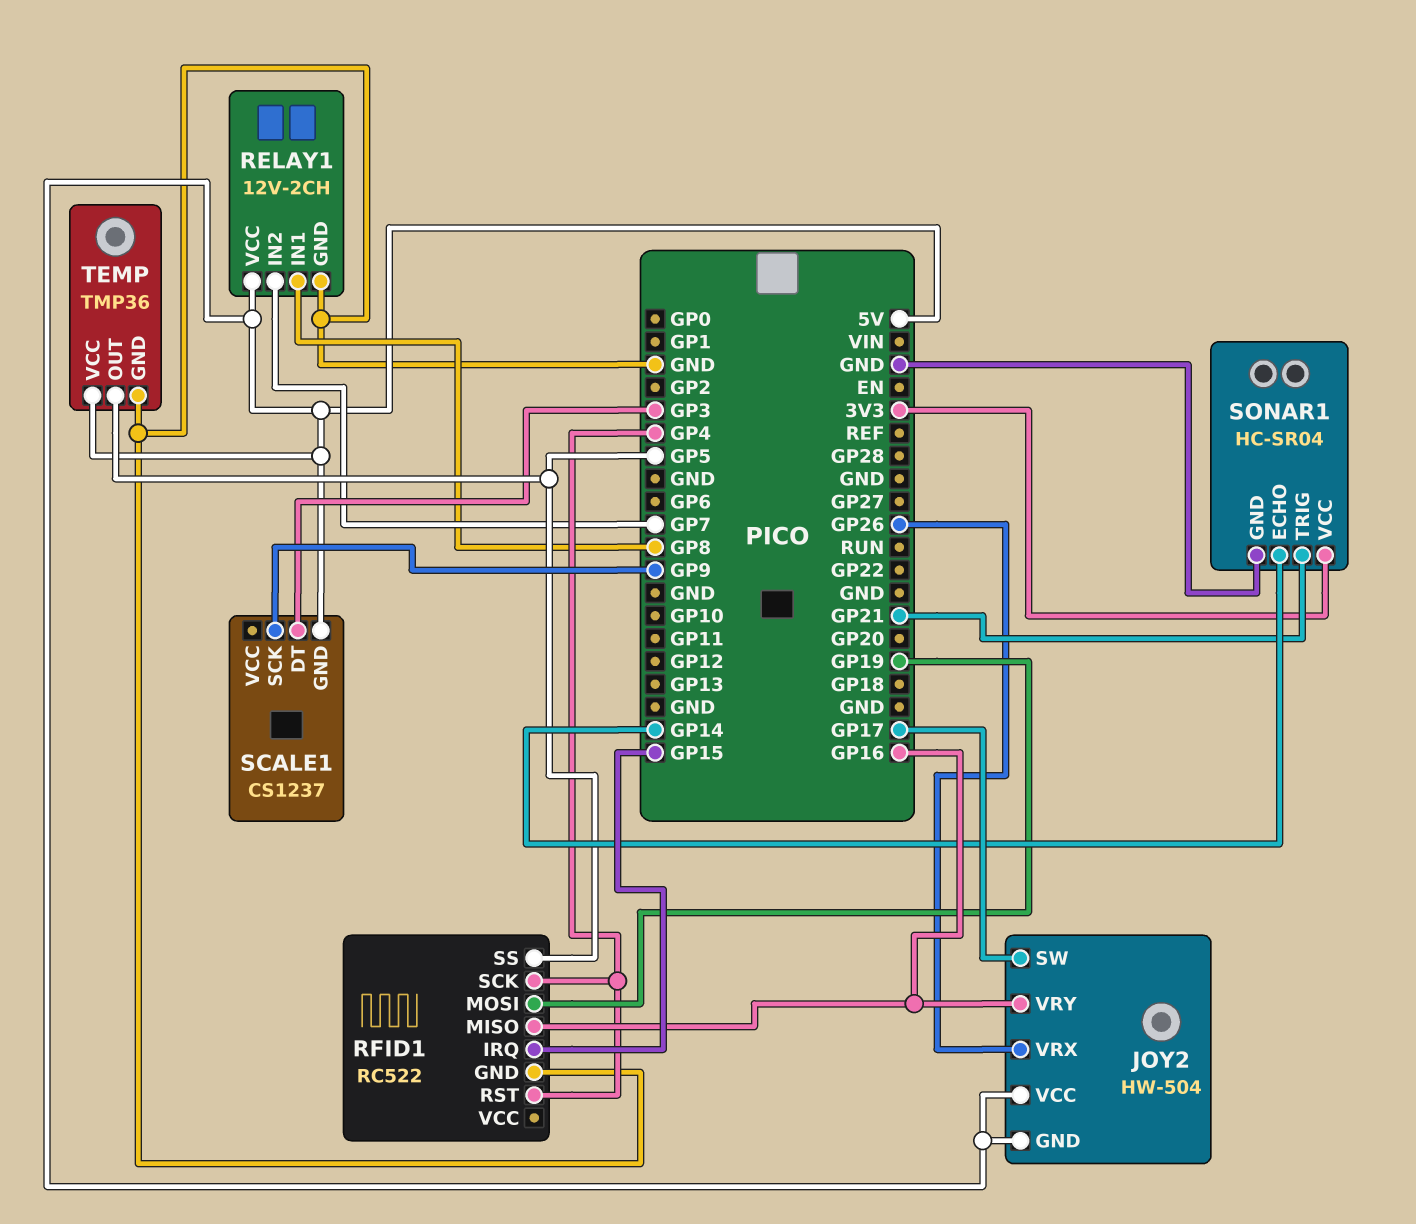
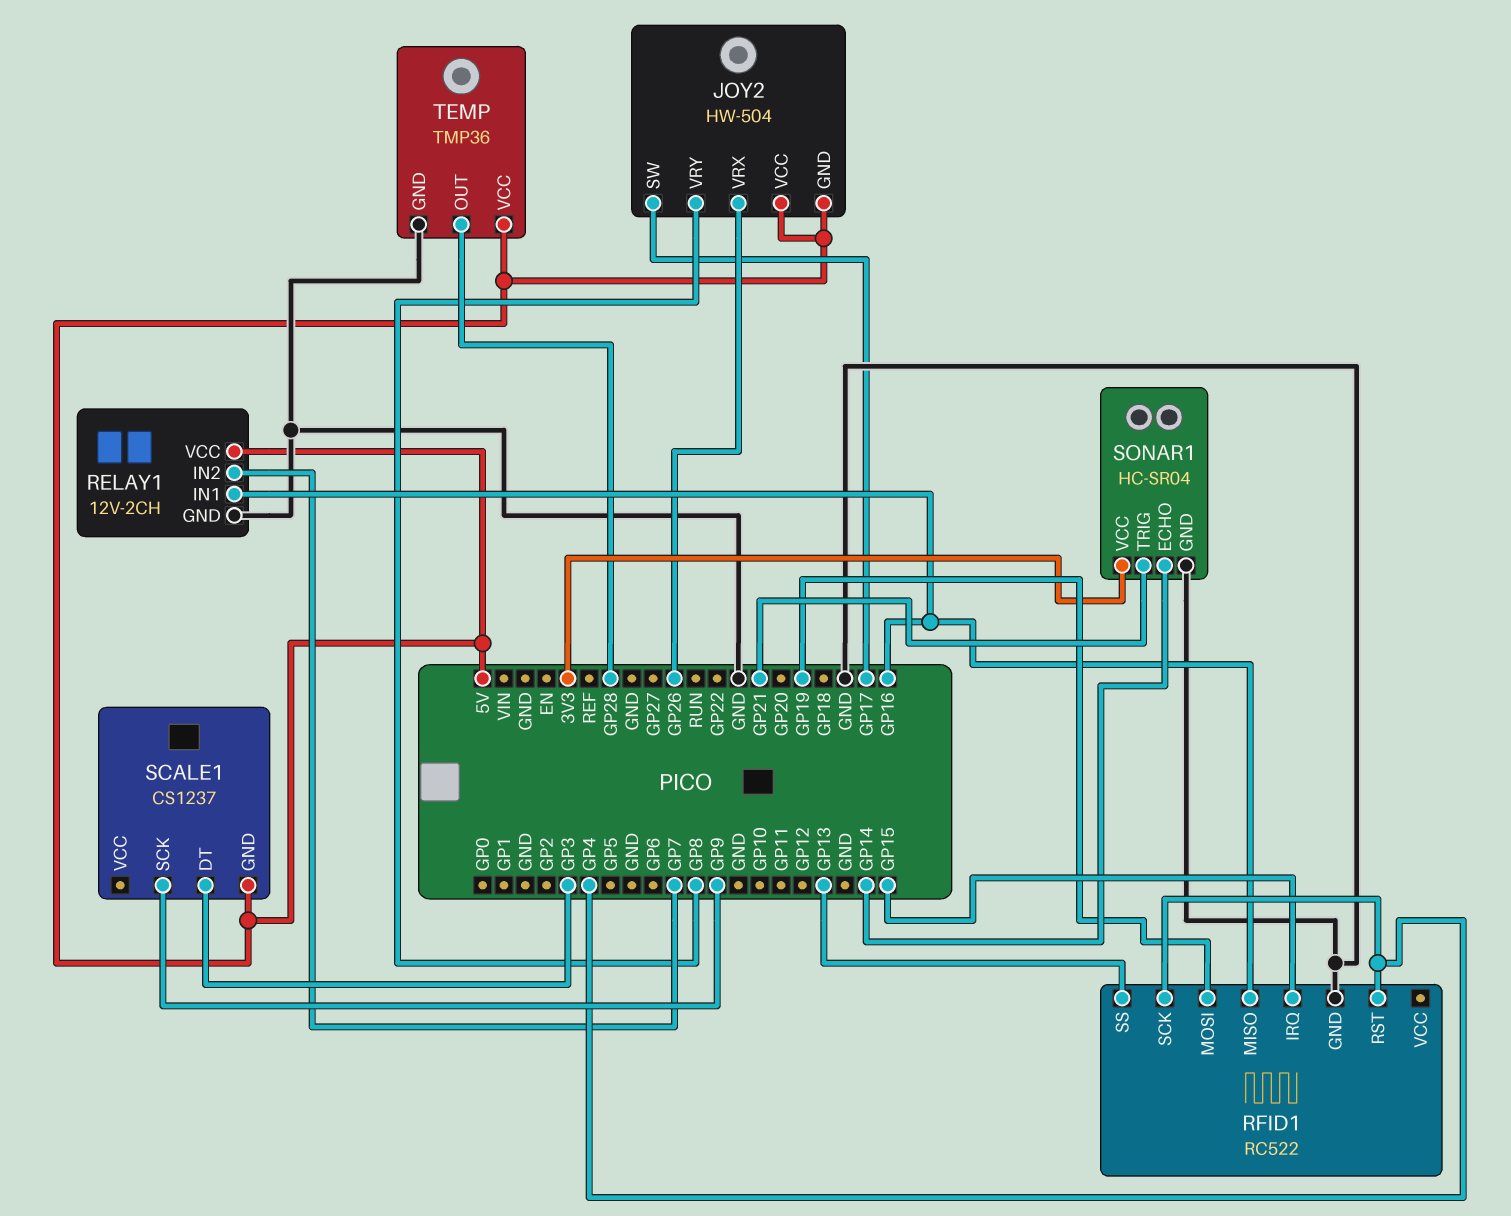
JOY2 pin VRY: GP16 -> GP8
RELAY1 pin IN1: GP8 -> GP16
RFID1 pin SS: GP5 -> GP13
TEMP pin OUT: GP5 -> GP28

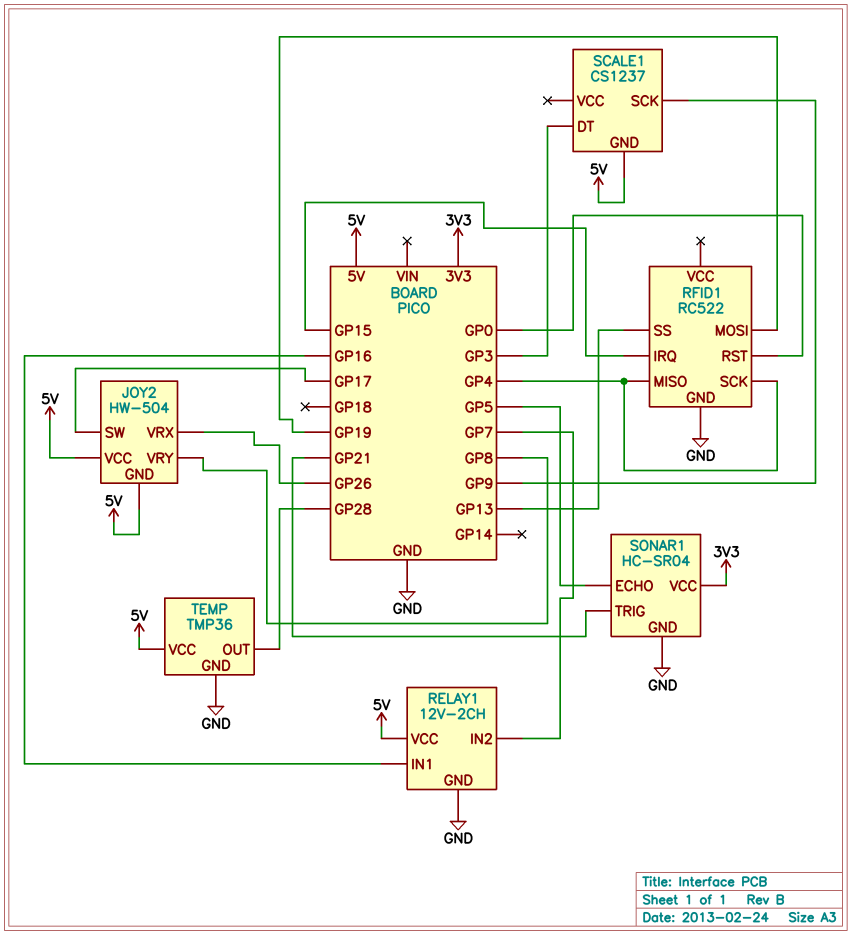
RFID1 pin MISO: GP16 -> GP4
RFID1 pin RST: GP4 -> GP0
SONAR1 pin ECHO: GP14 -> GP5

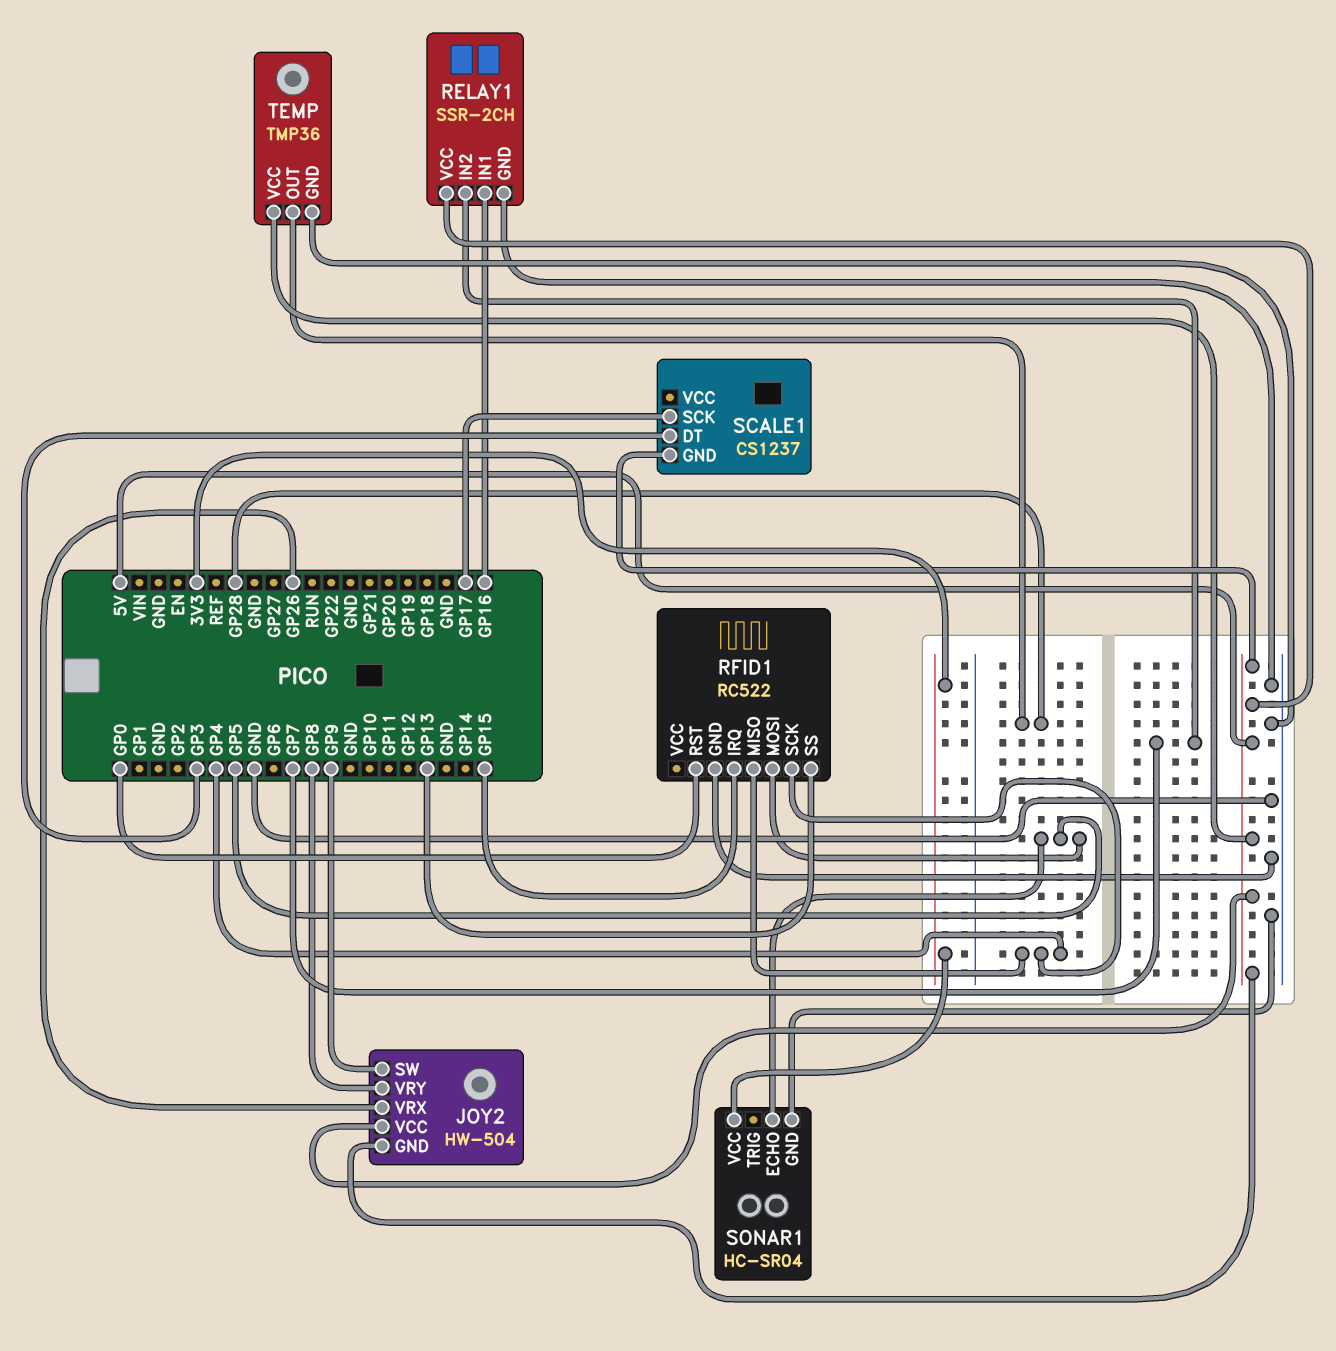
JOY2 pin SW: GP17 -> GP9
RELAY1: 12V-2CH -> SSR-2CH
RFID1 pin MOSI: GP19 -> GP5
SCALE1 pin SCK: GP9 -> GP17
SONAR1 pin TRIG: GP21 -> none

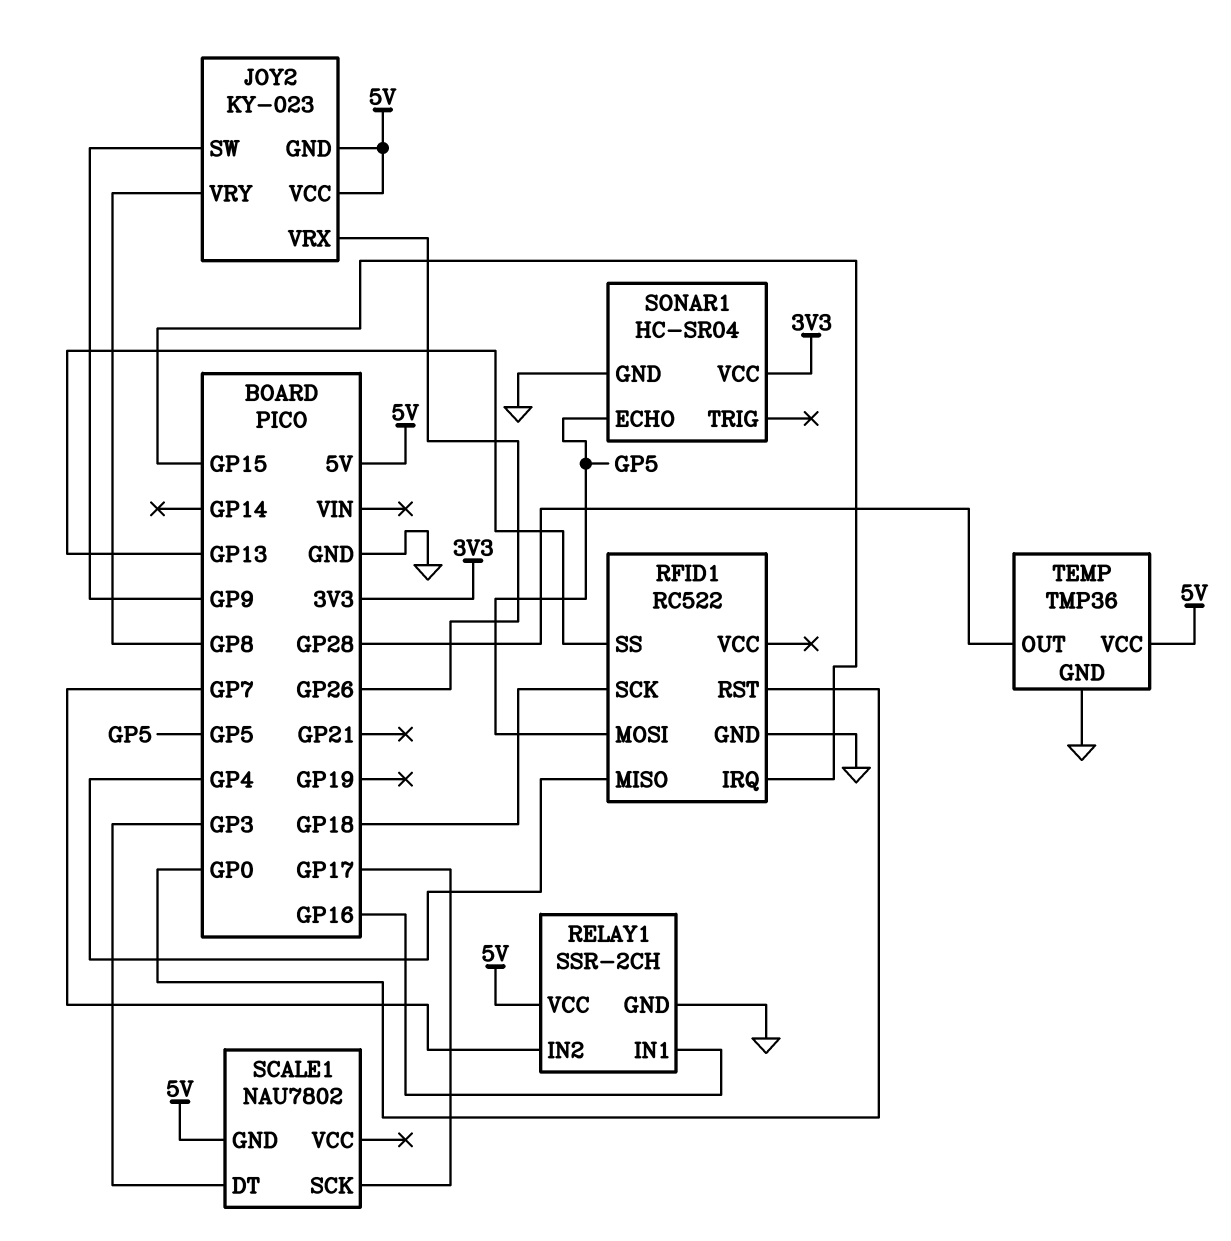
JOY2: HW-504 -> KY-023
RFID1 pin SCK: GP4 -> GP18
SCALE1: CS1237 -> NAU7802

